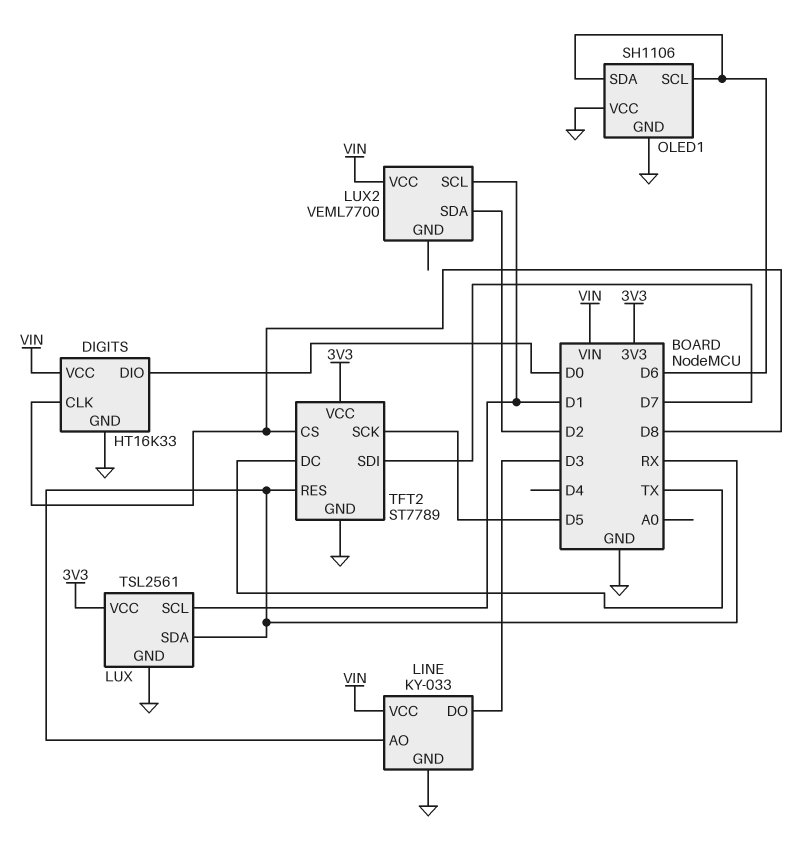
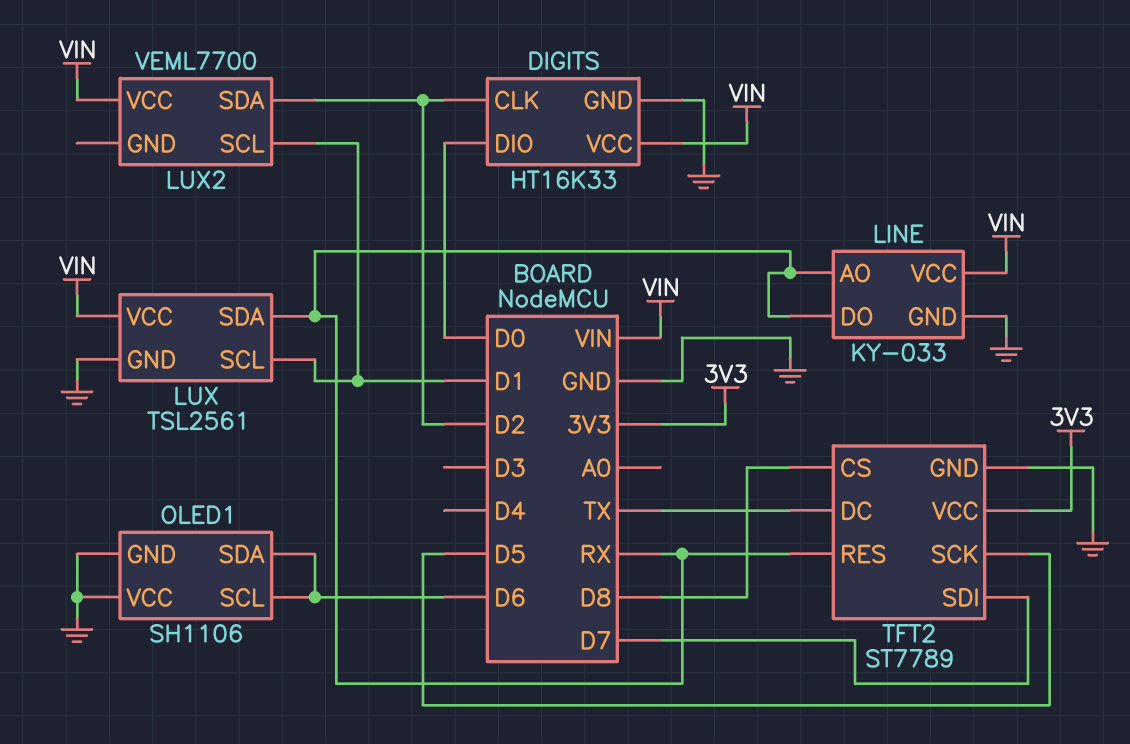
DIGITS pin CLK: D8 -> D2
LINE pin DO: D3 -> RX
LUX pin VCC: 3V3 -> VIN

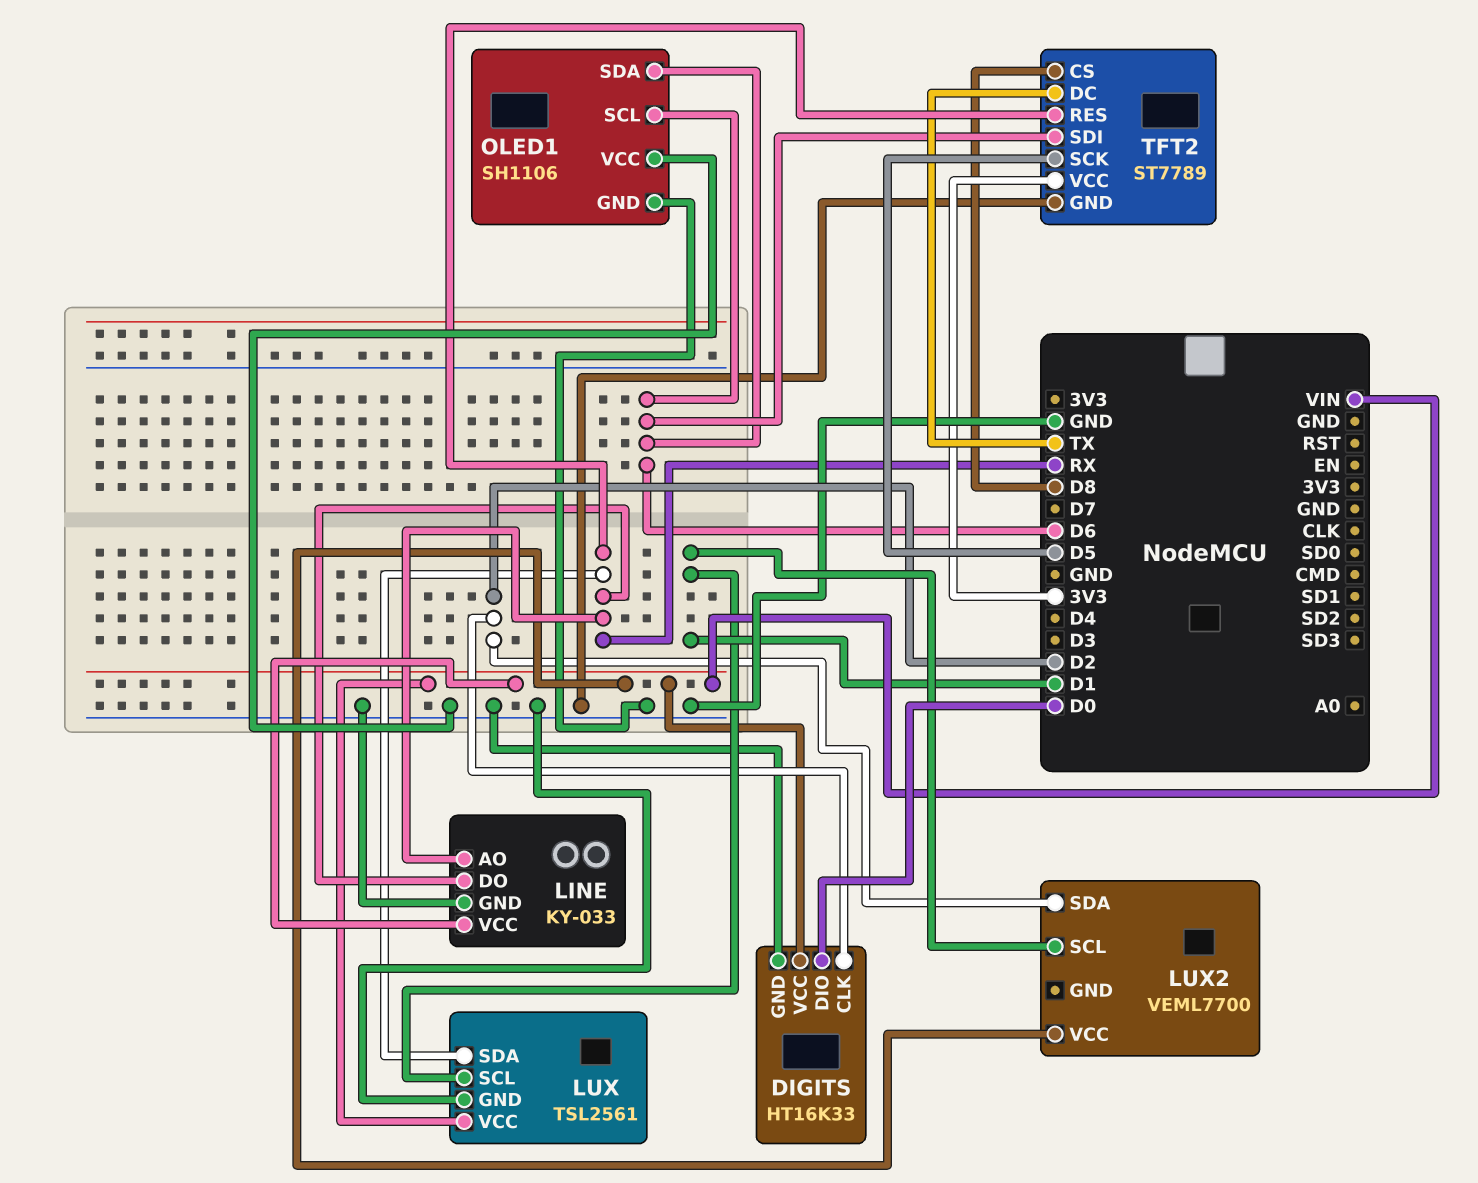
TFT2 pin SDI: D7 -> D6

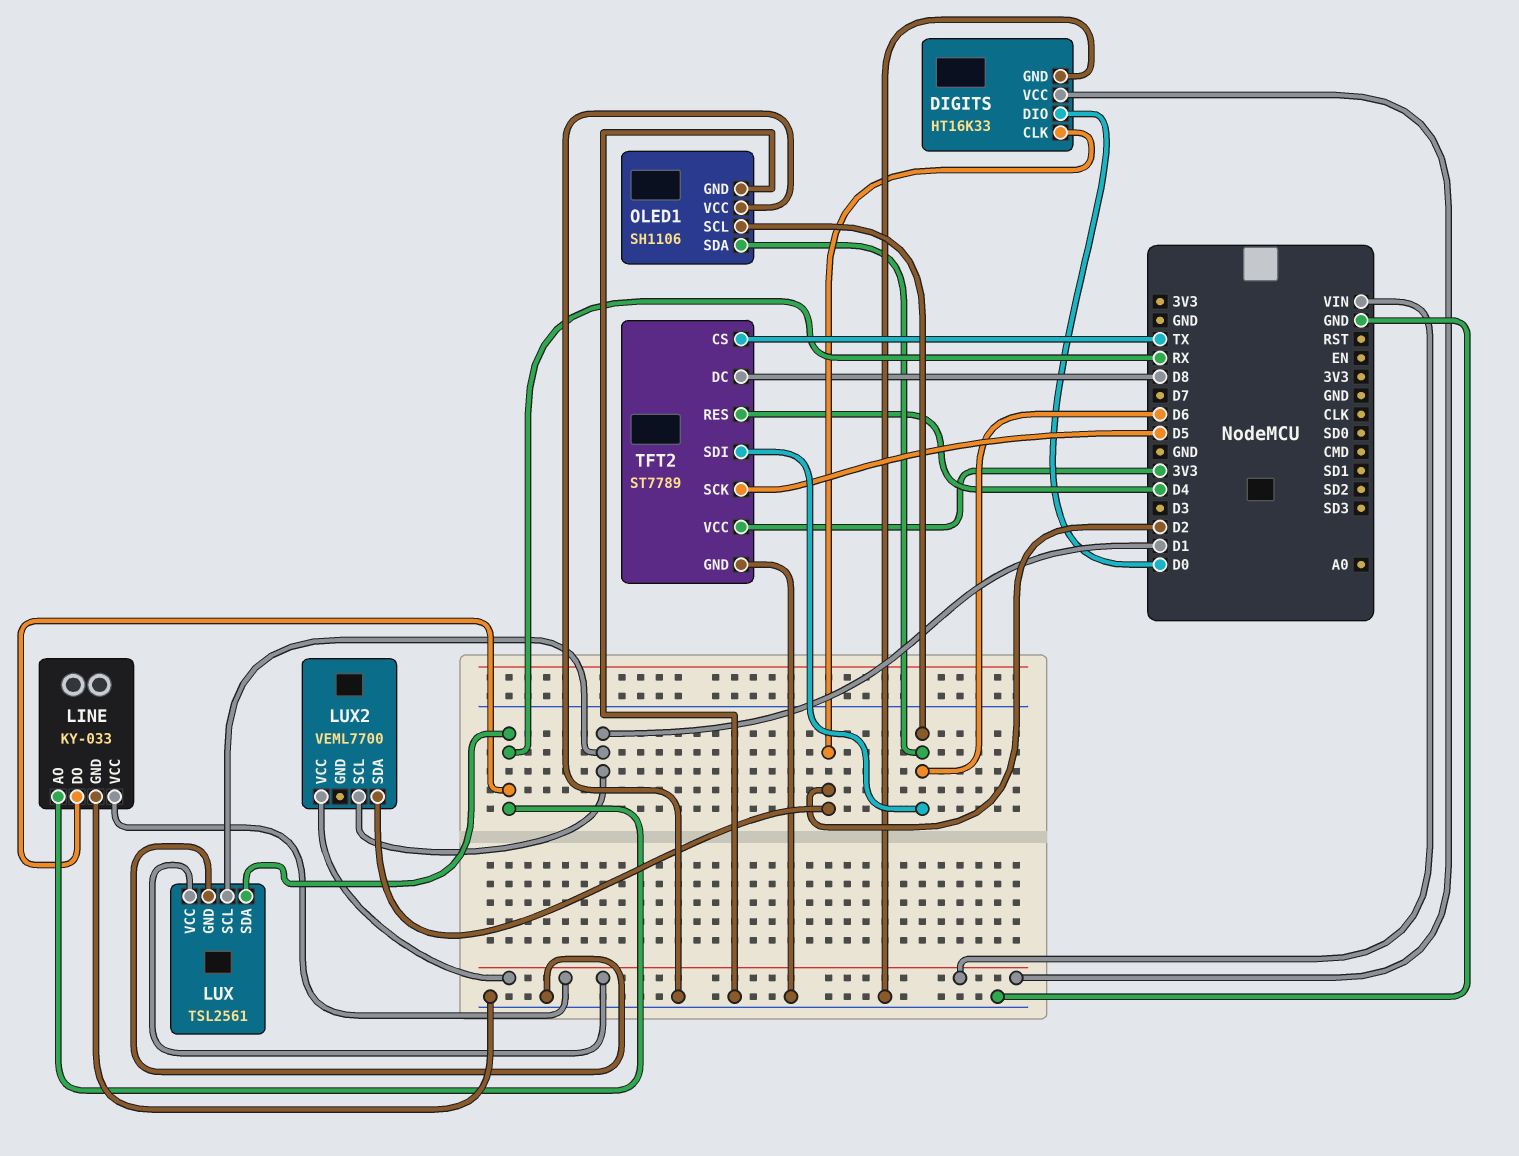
TFT2 pin CS: D8 -> TX
TFT2 pin DC: TX -> D8
TFT2 pin RES: RX -> D4

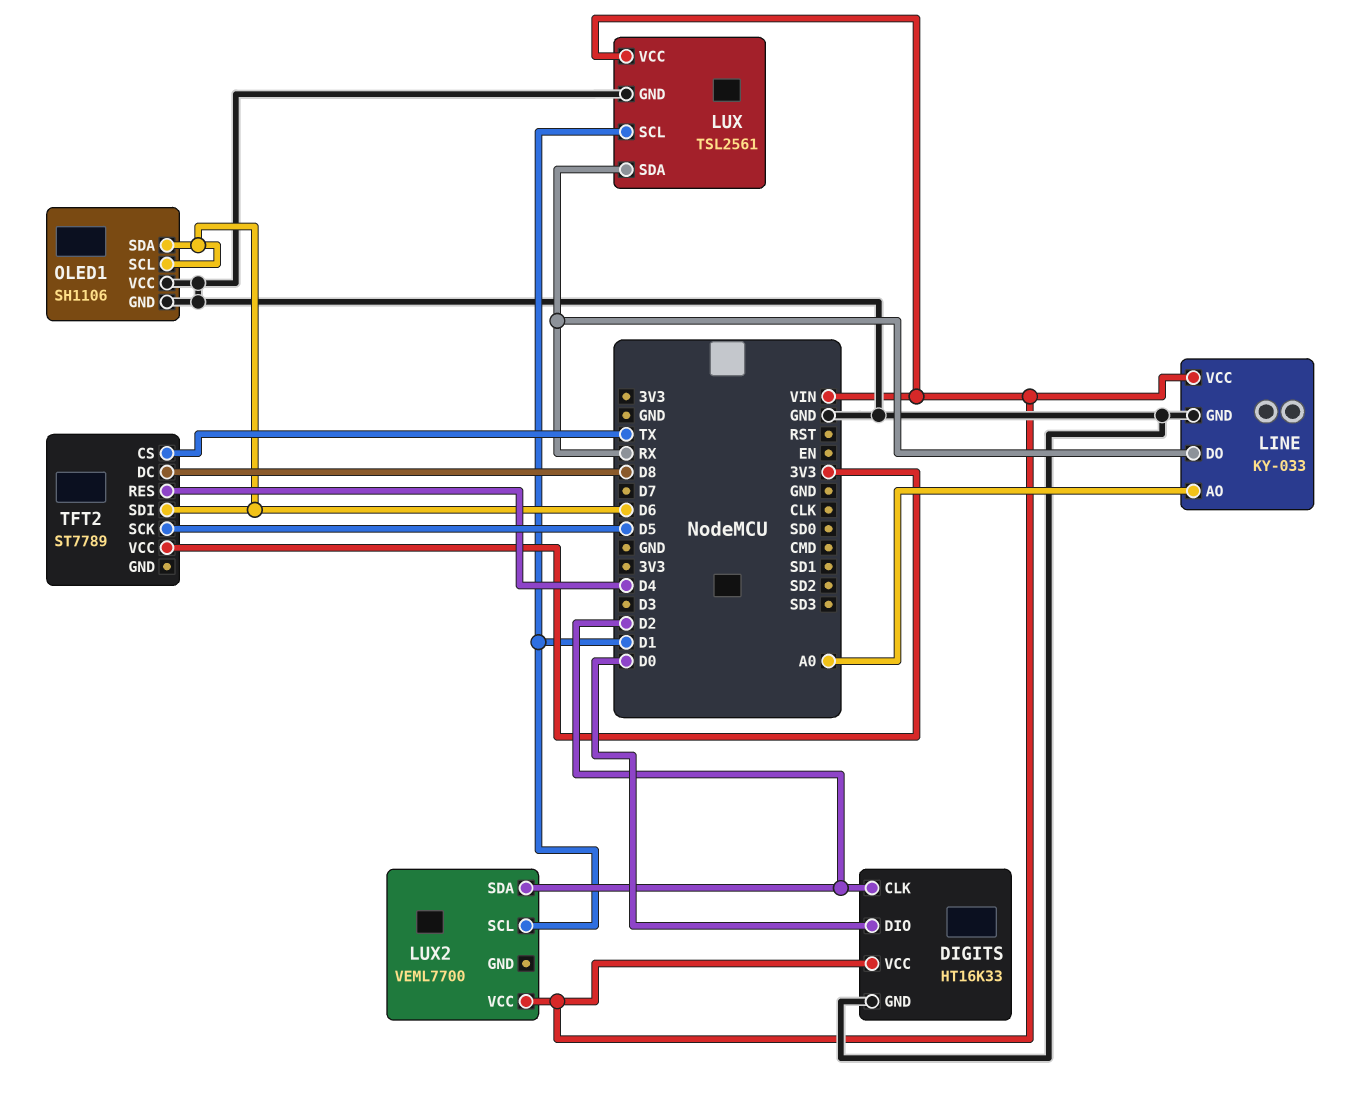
LINE pin AO: RX -> A0
TFT2 pin GND: GND -> none

